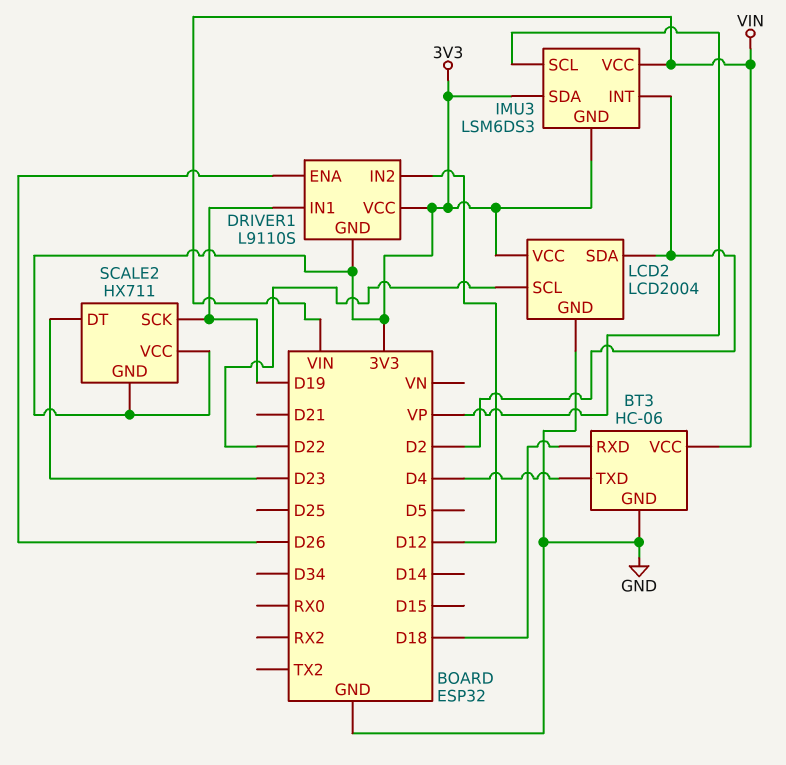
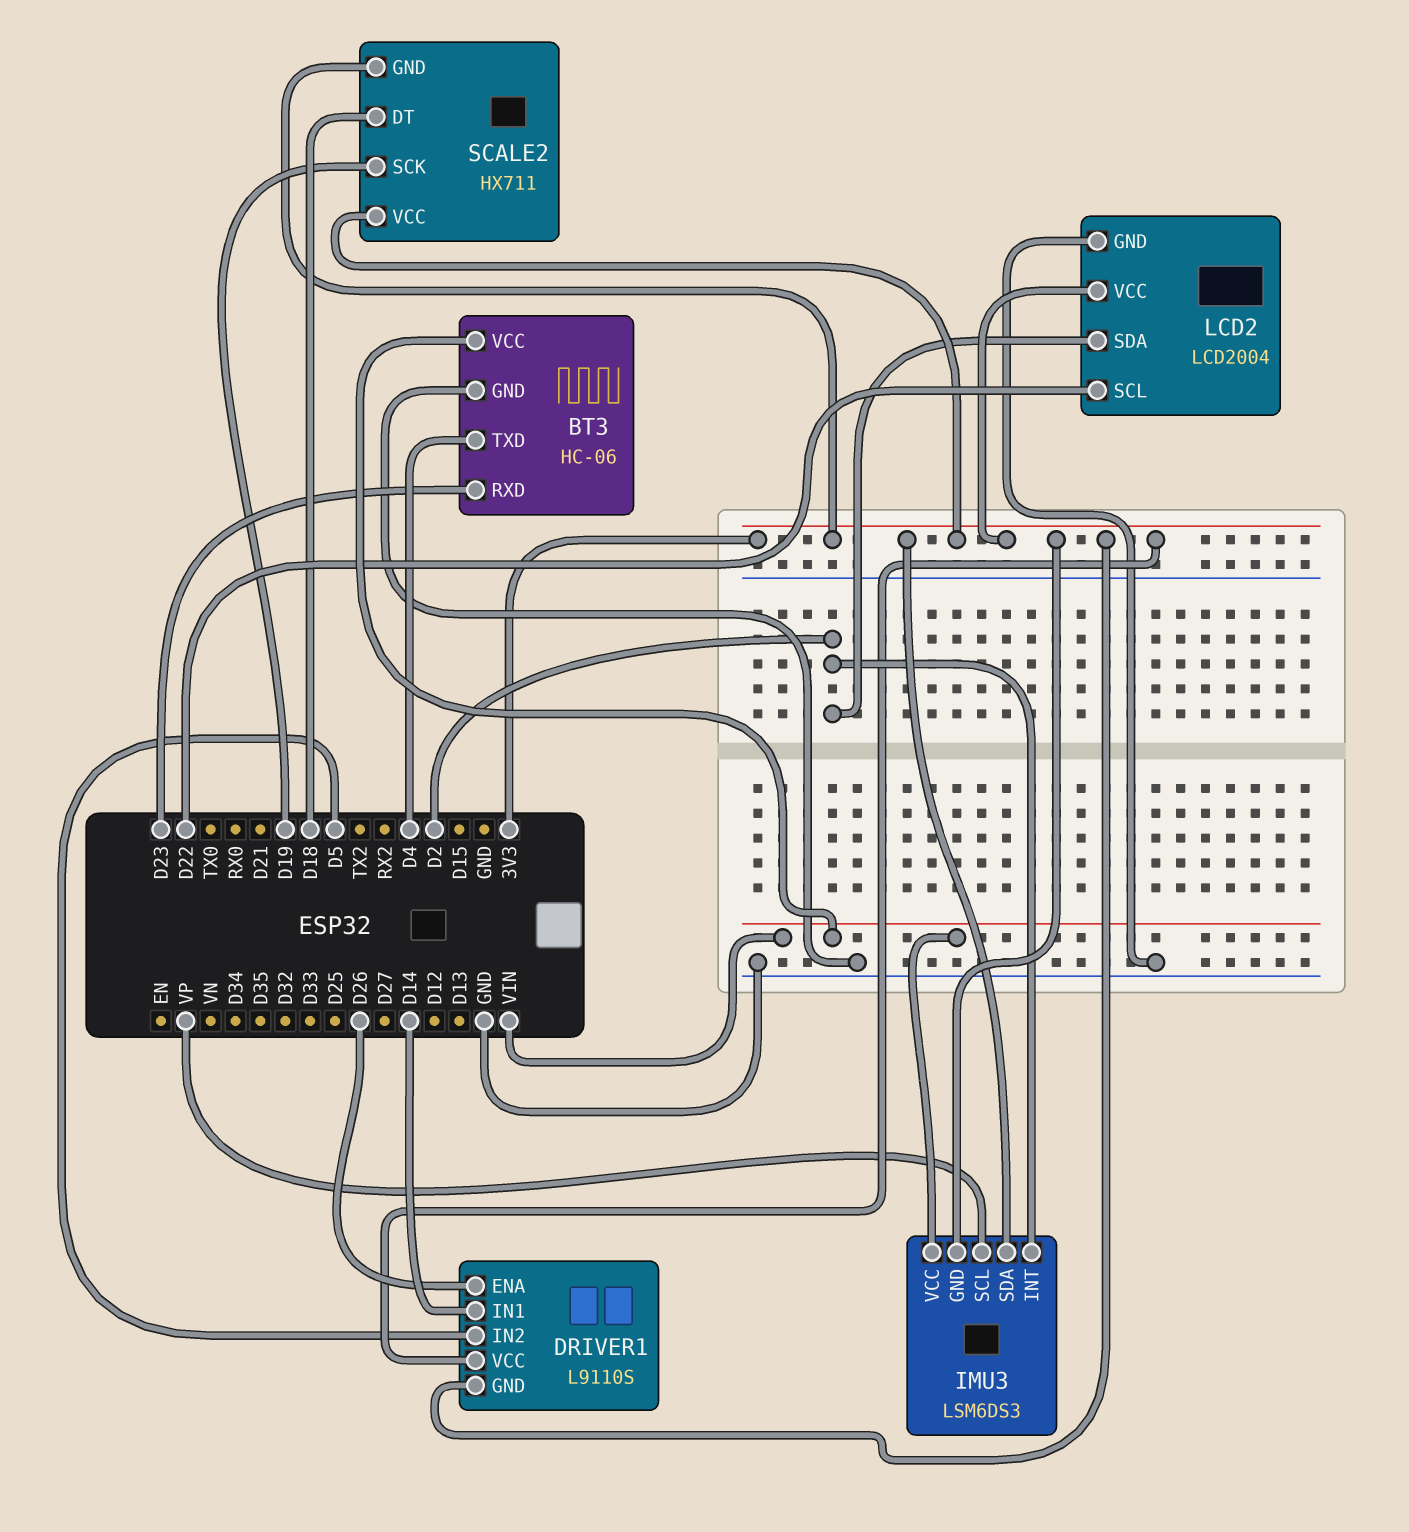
BT3 pin RXD: D18 -> D23
DRIVER1 pin IN1: D19 -> D14
DRIVER1 pin IN2: D12 -> D5
SCALE2 pin DT: D23 -> D18

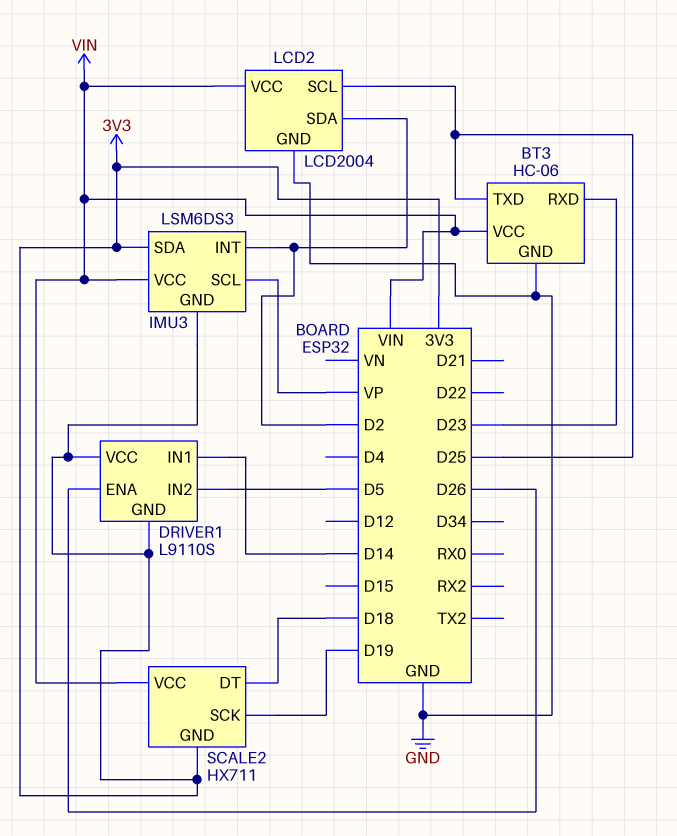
BT3 pin TXD: D4 -> D25
LCD2 pin SCL: D22 -> D25
LCD2 pin VCC: 3V3 -> VIN
SCALE2 pin VCC: 3V3 -> VIN

